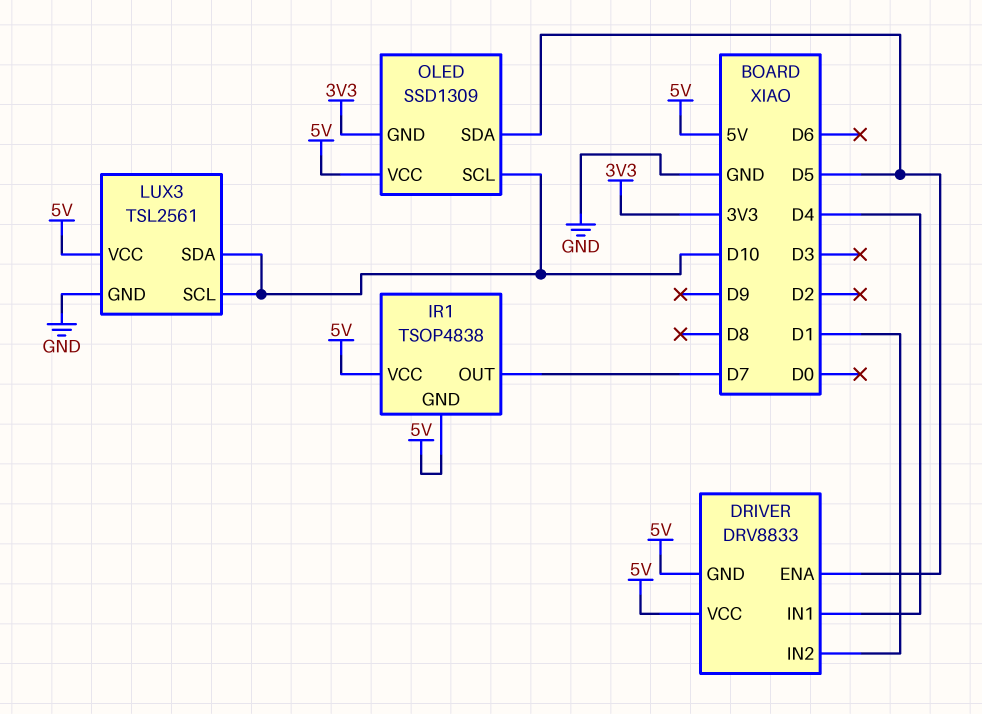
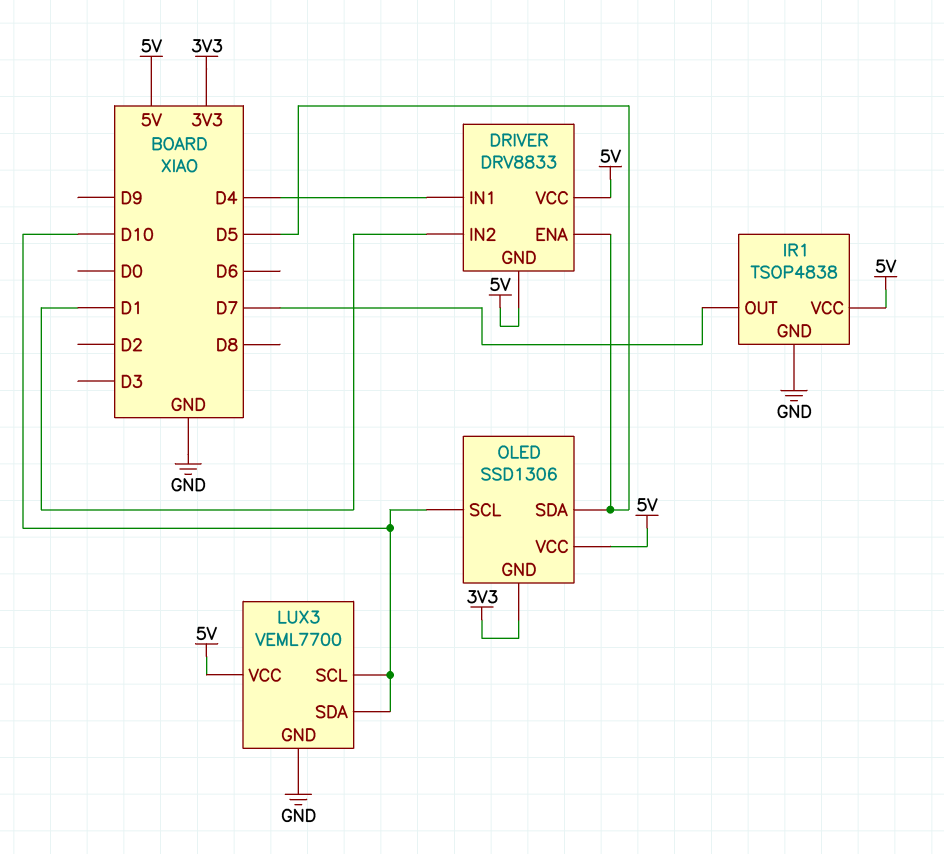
IR1 pin GND: 5V -> GND
LUX3: TSL2561 -> VEML7700
OLED: SSD1309 -> SSD1306

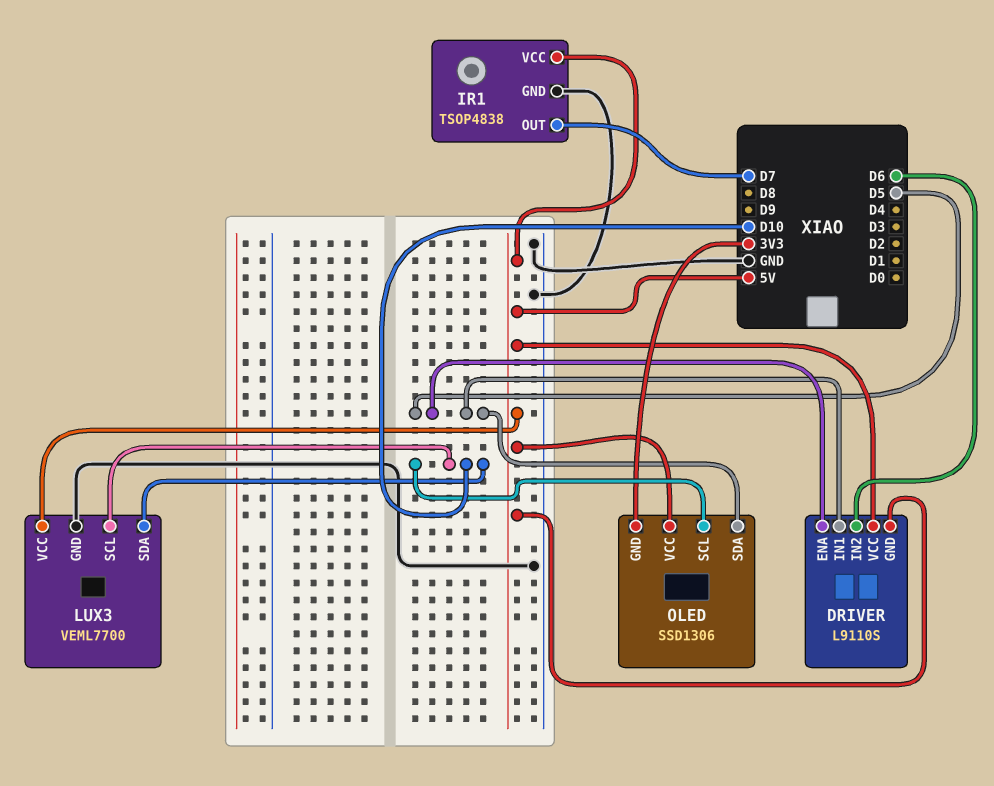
DRIVER: DRV8833 -> L9110S
DRIVER pin IN1: D4 -> D5
DRIVER pin IN2: D1 -> D6

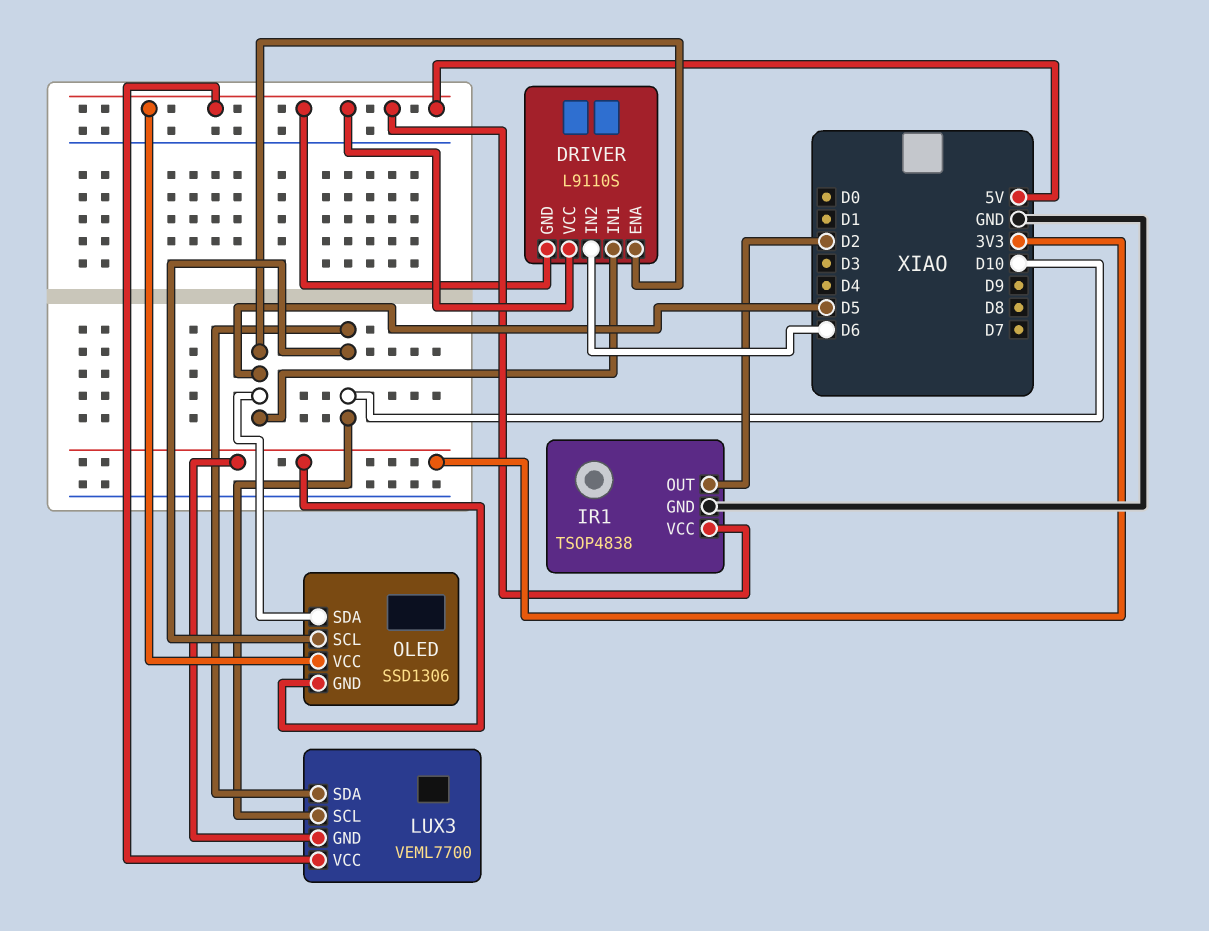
IR1 pin OUT: D7 -> D2
LUX3 pin GND: GND -> 3V3

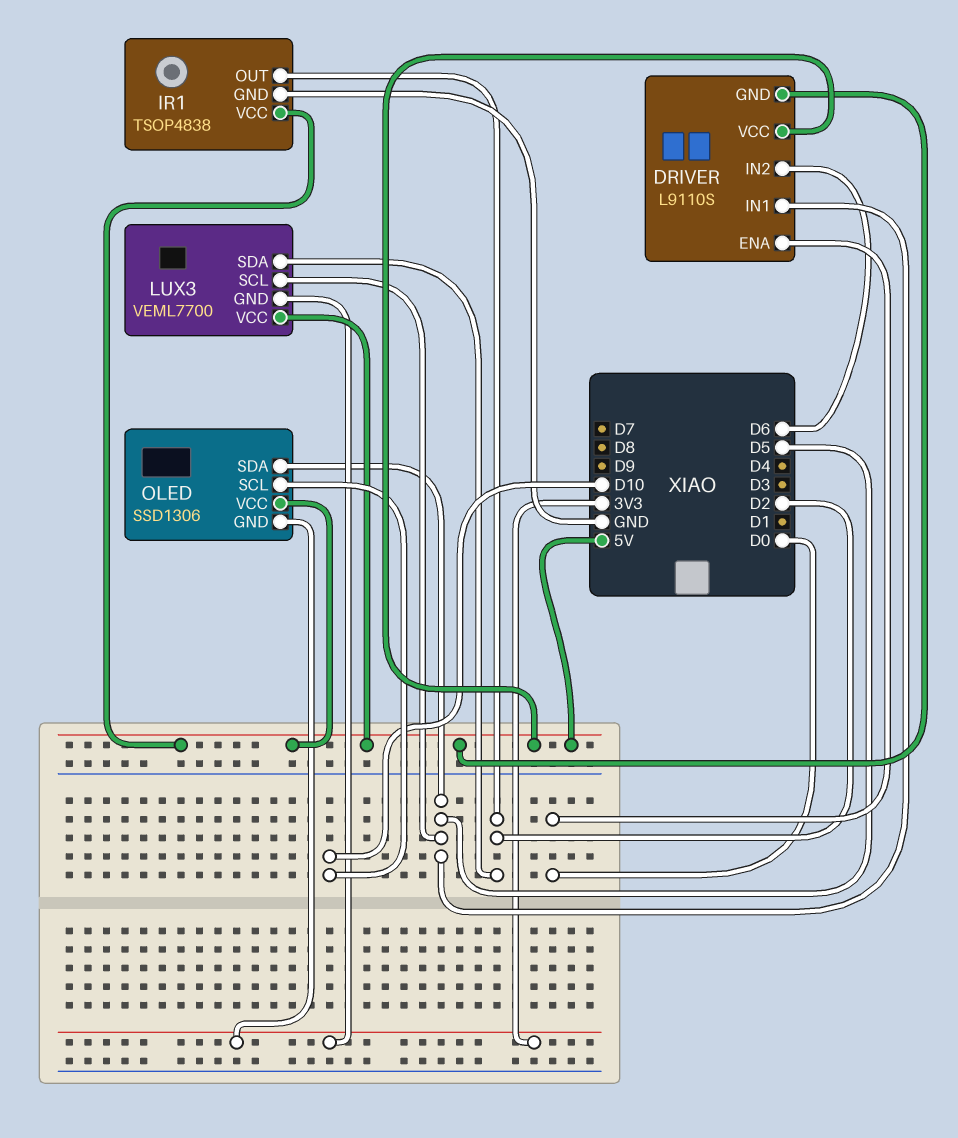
DRIVER pin ENA: D5 -> D0
LUX3 pin SCL: D10 -> D5
LUX3 pin SDA: D10 -> D2

